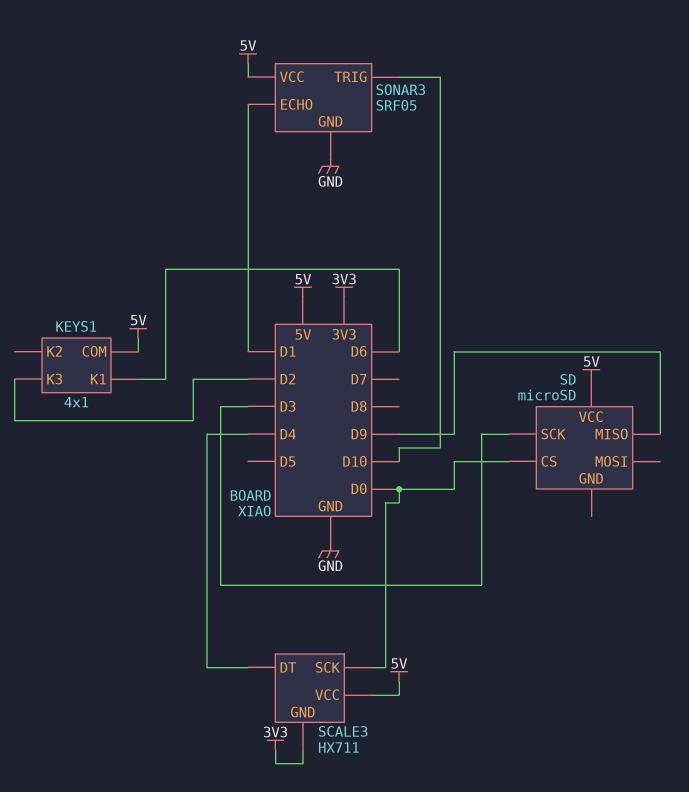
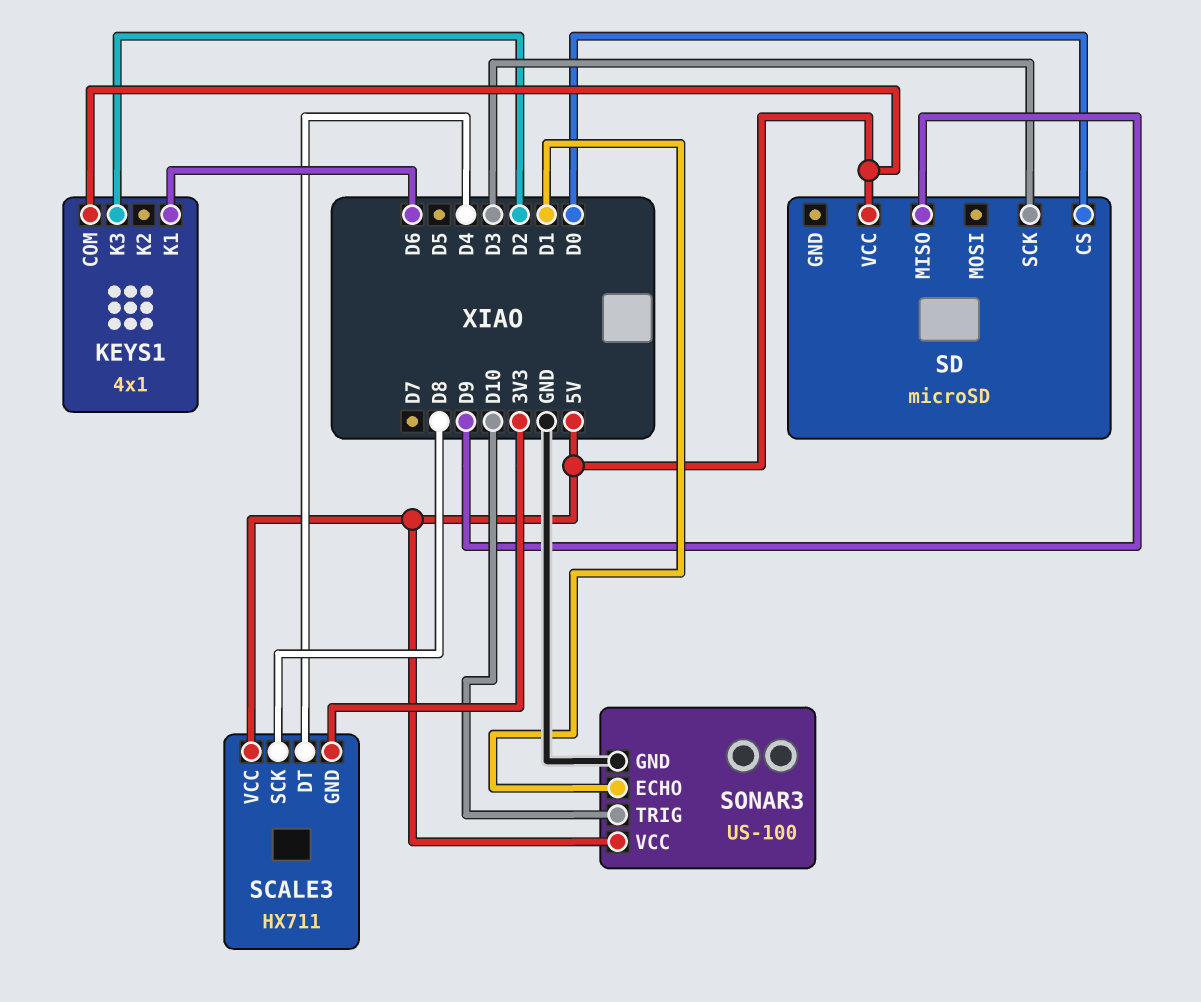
SCALE3 pin SCK: D0 -> D8
SONAR3: SRF05 -> US-100

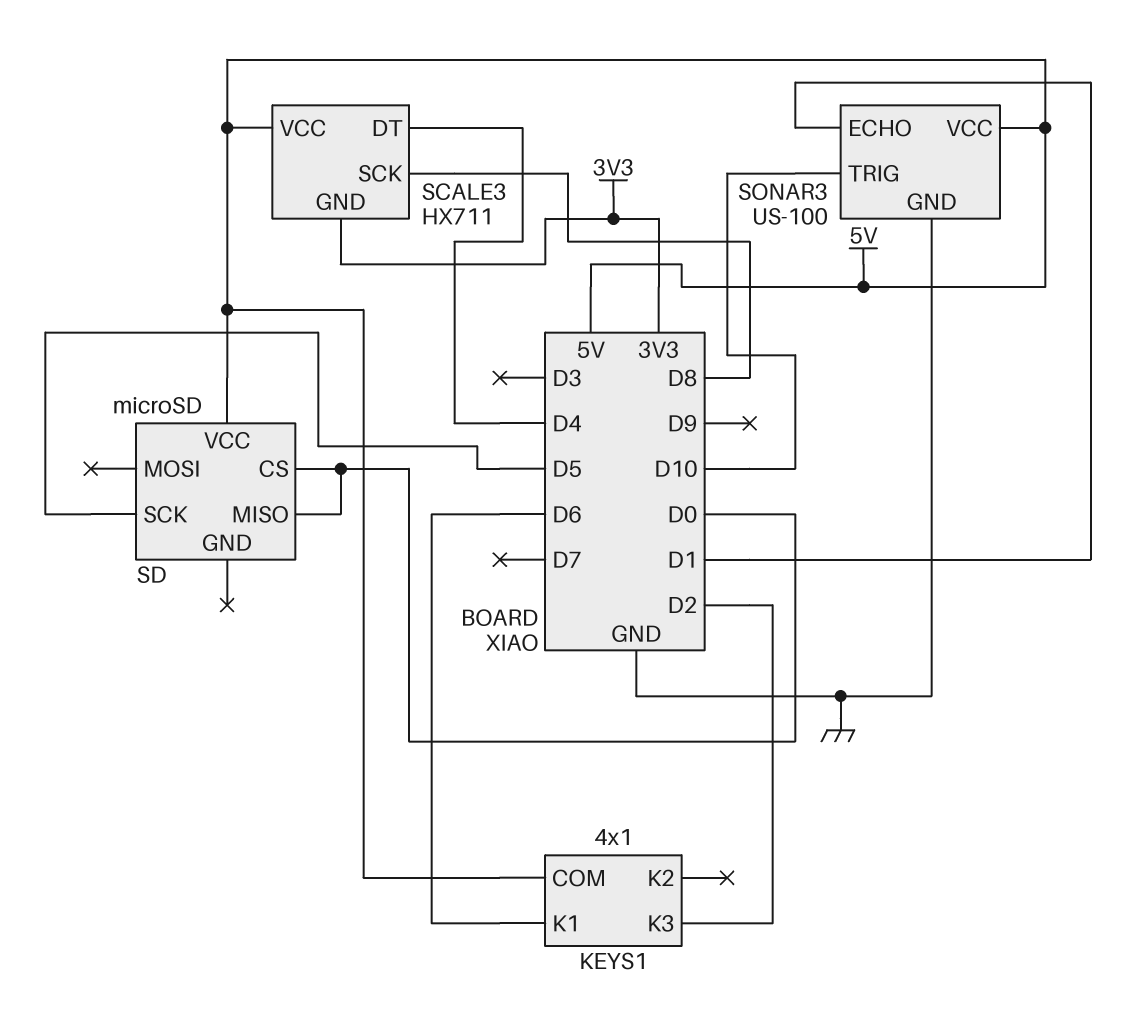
SD pin MISO: D9 -> D0
SD pin SCK: D3 -> D5

